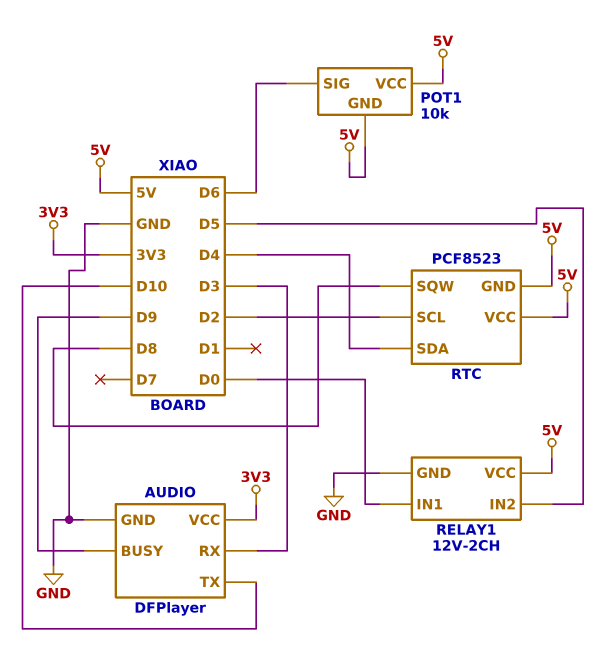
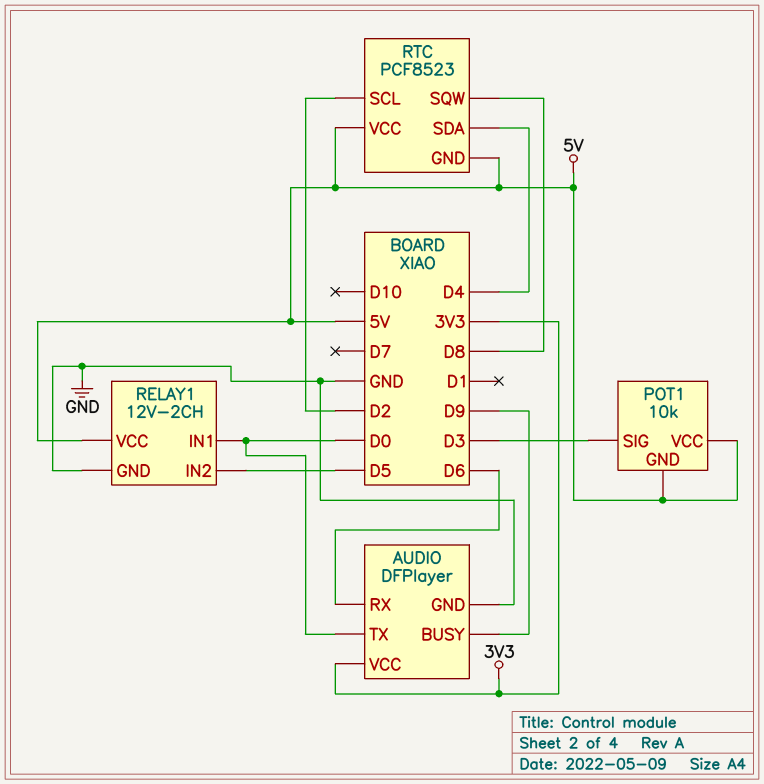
AUDIO pin RX: D3 -> D6
AUDIO pin TX: D10 -> D0
POT1 pin SIG: D6 -> D3

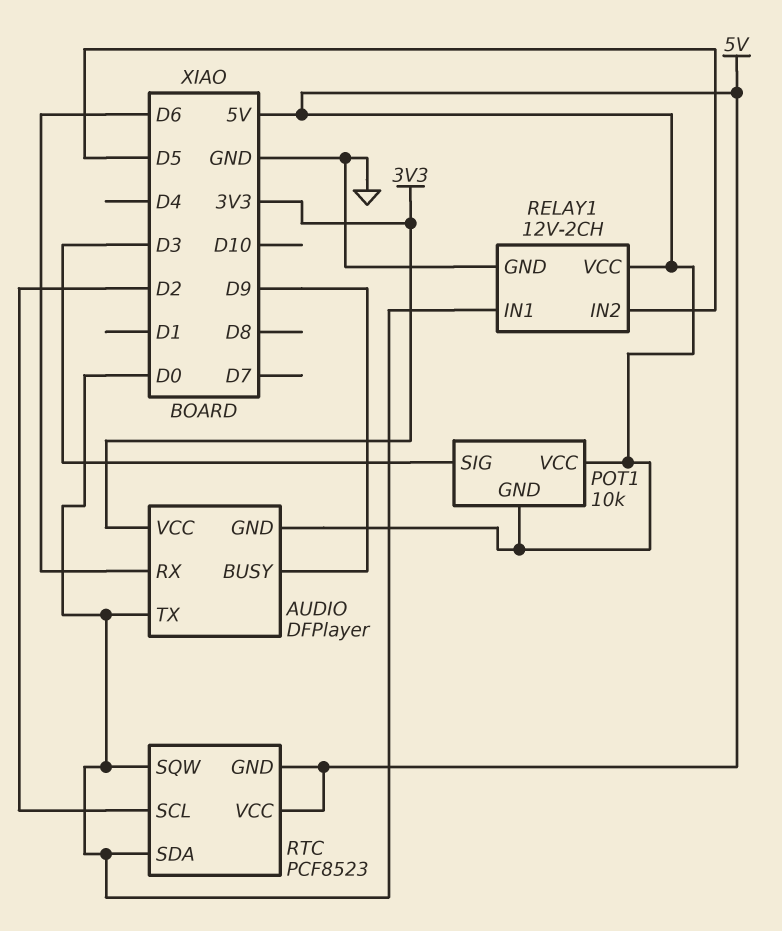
AUDIO pin GND: GND -> 5V
RTC pin SDA: D4 -> D0
RTC pin SQW: D8 -> D0

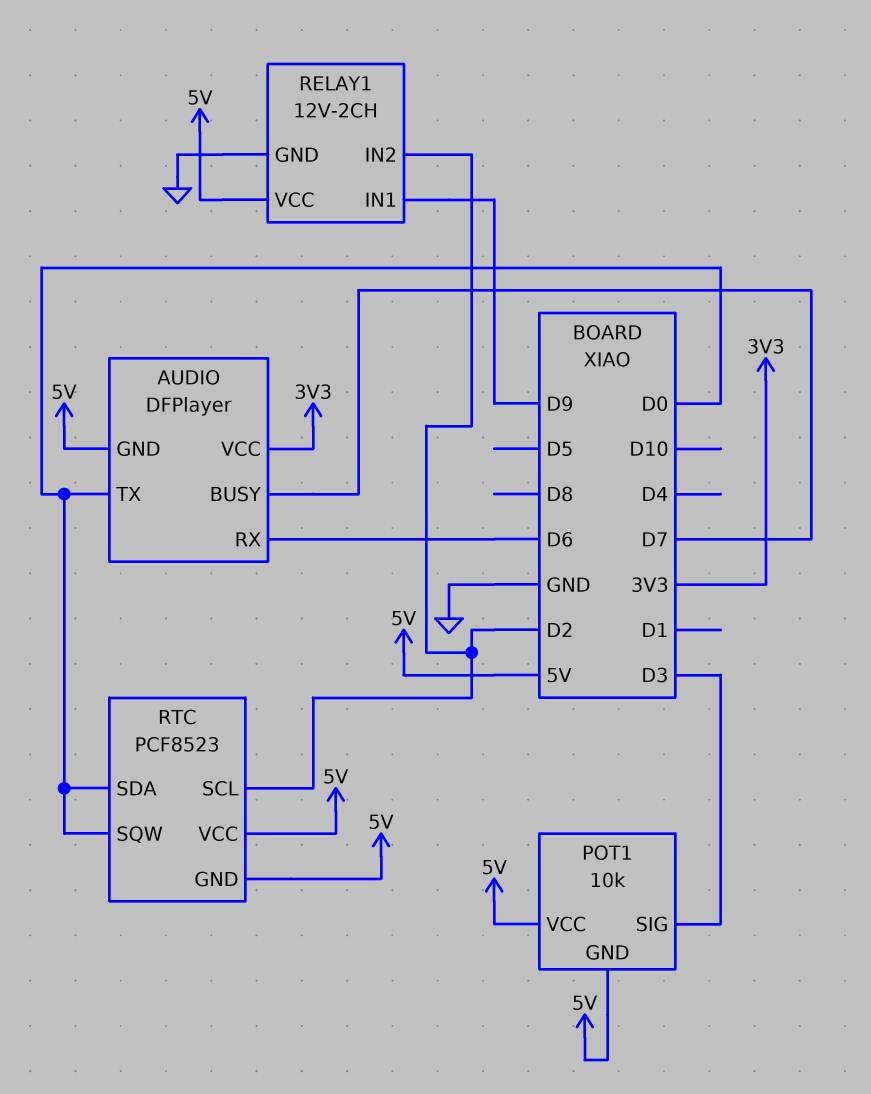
AUDIO pin BUSY: D9 -> D7
RELAY1 pin IN1: D0 -> D9
RELAY1 pin IN2: D5 -> D2

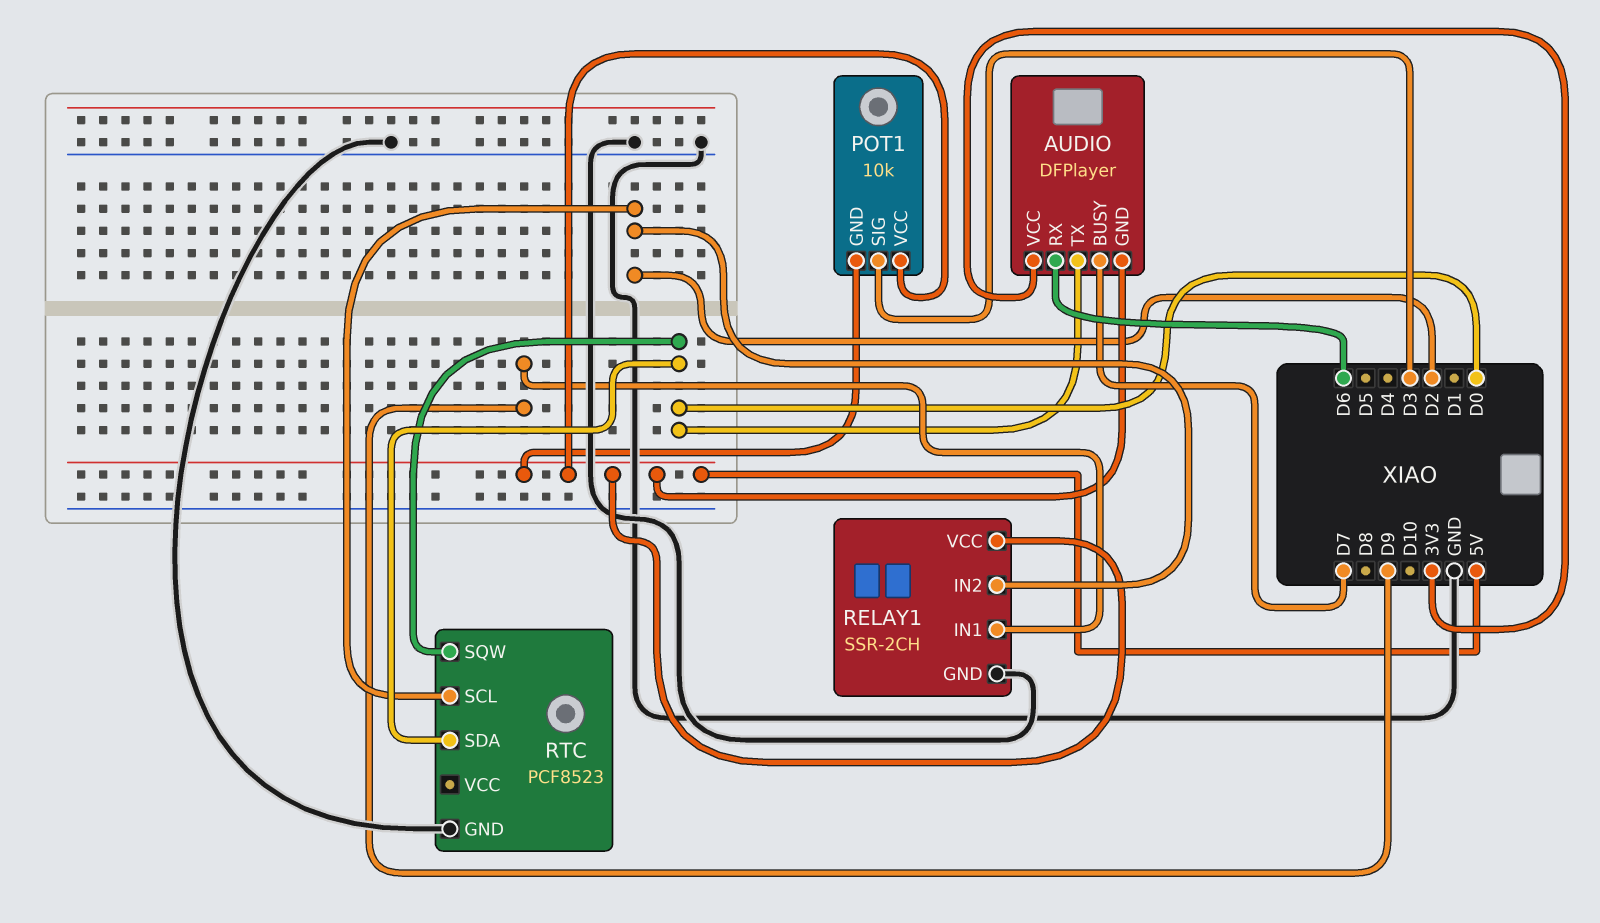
RELAY1: 12V-2CH -> SSR-2CH
RTC pin GND: 5V -> GND
RTC pin VCC: 5V -> none

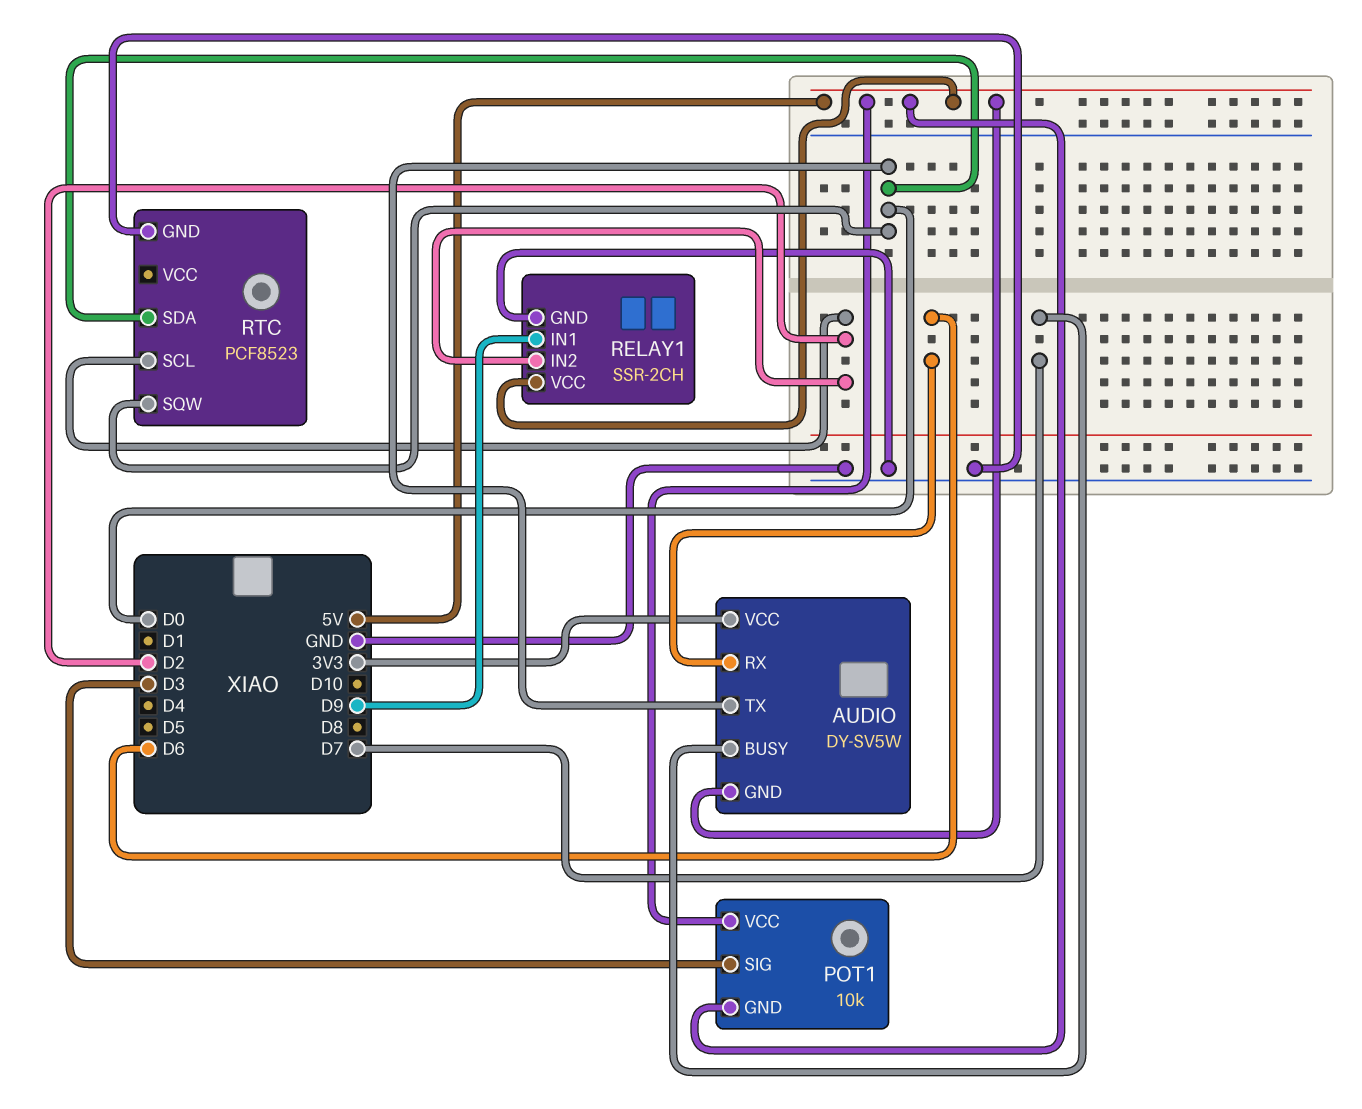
AUDIO: DFPlayer -> DY-SV5W

